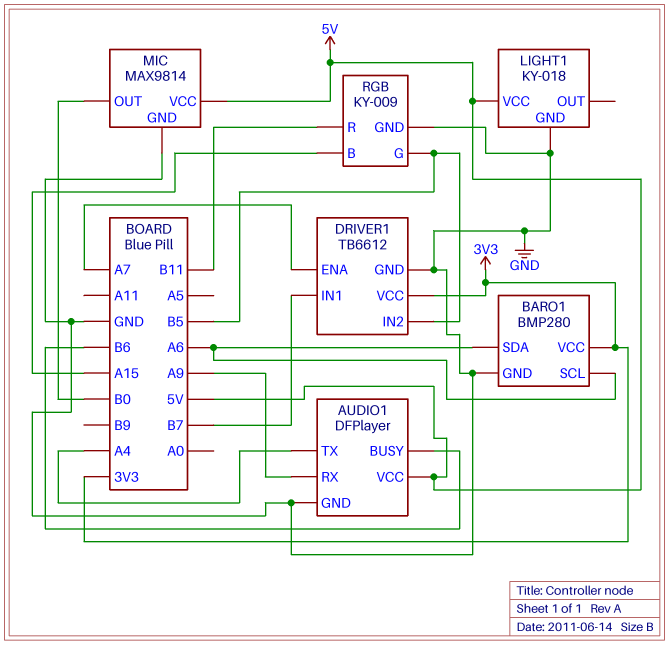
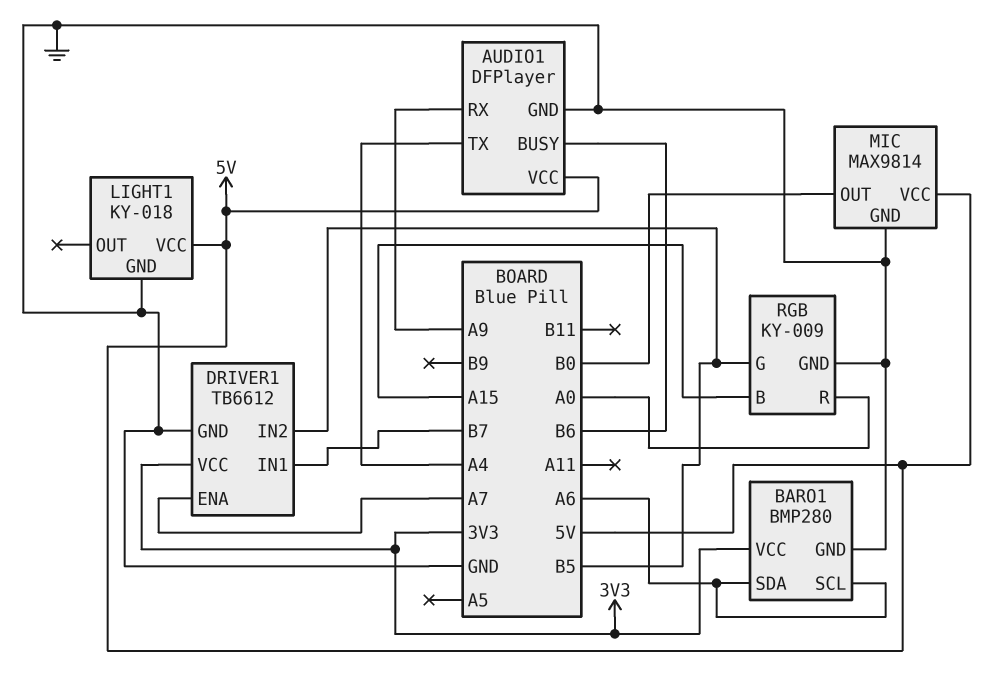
RGB pin R: B11 -> A0

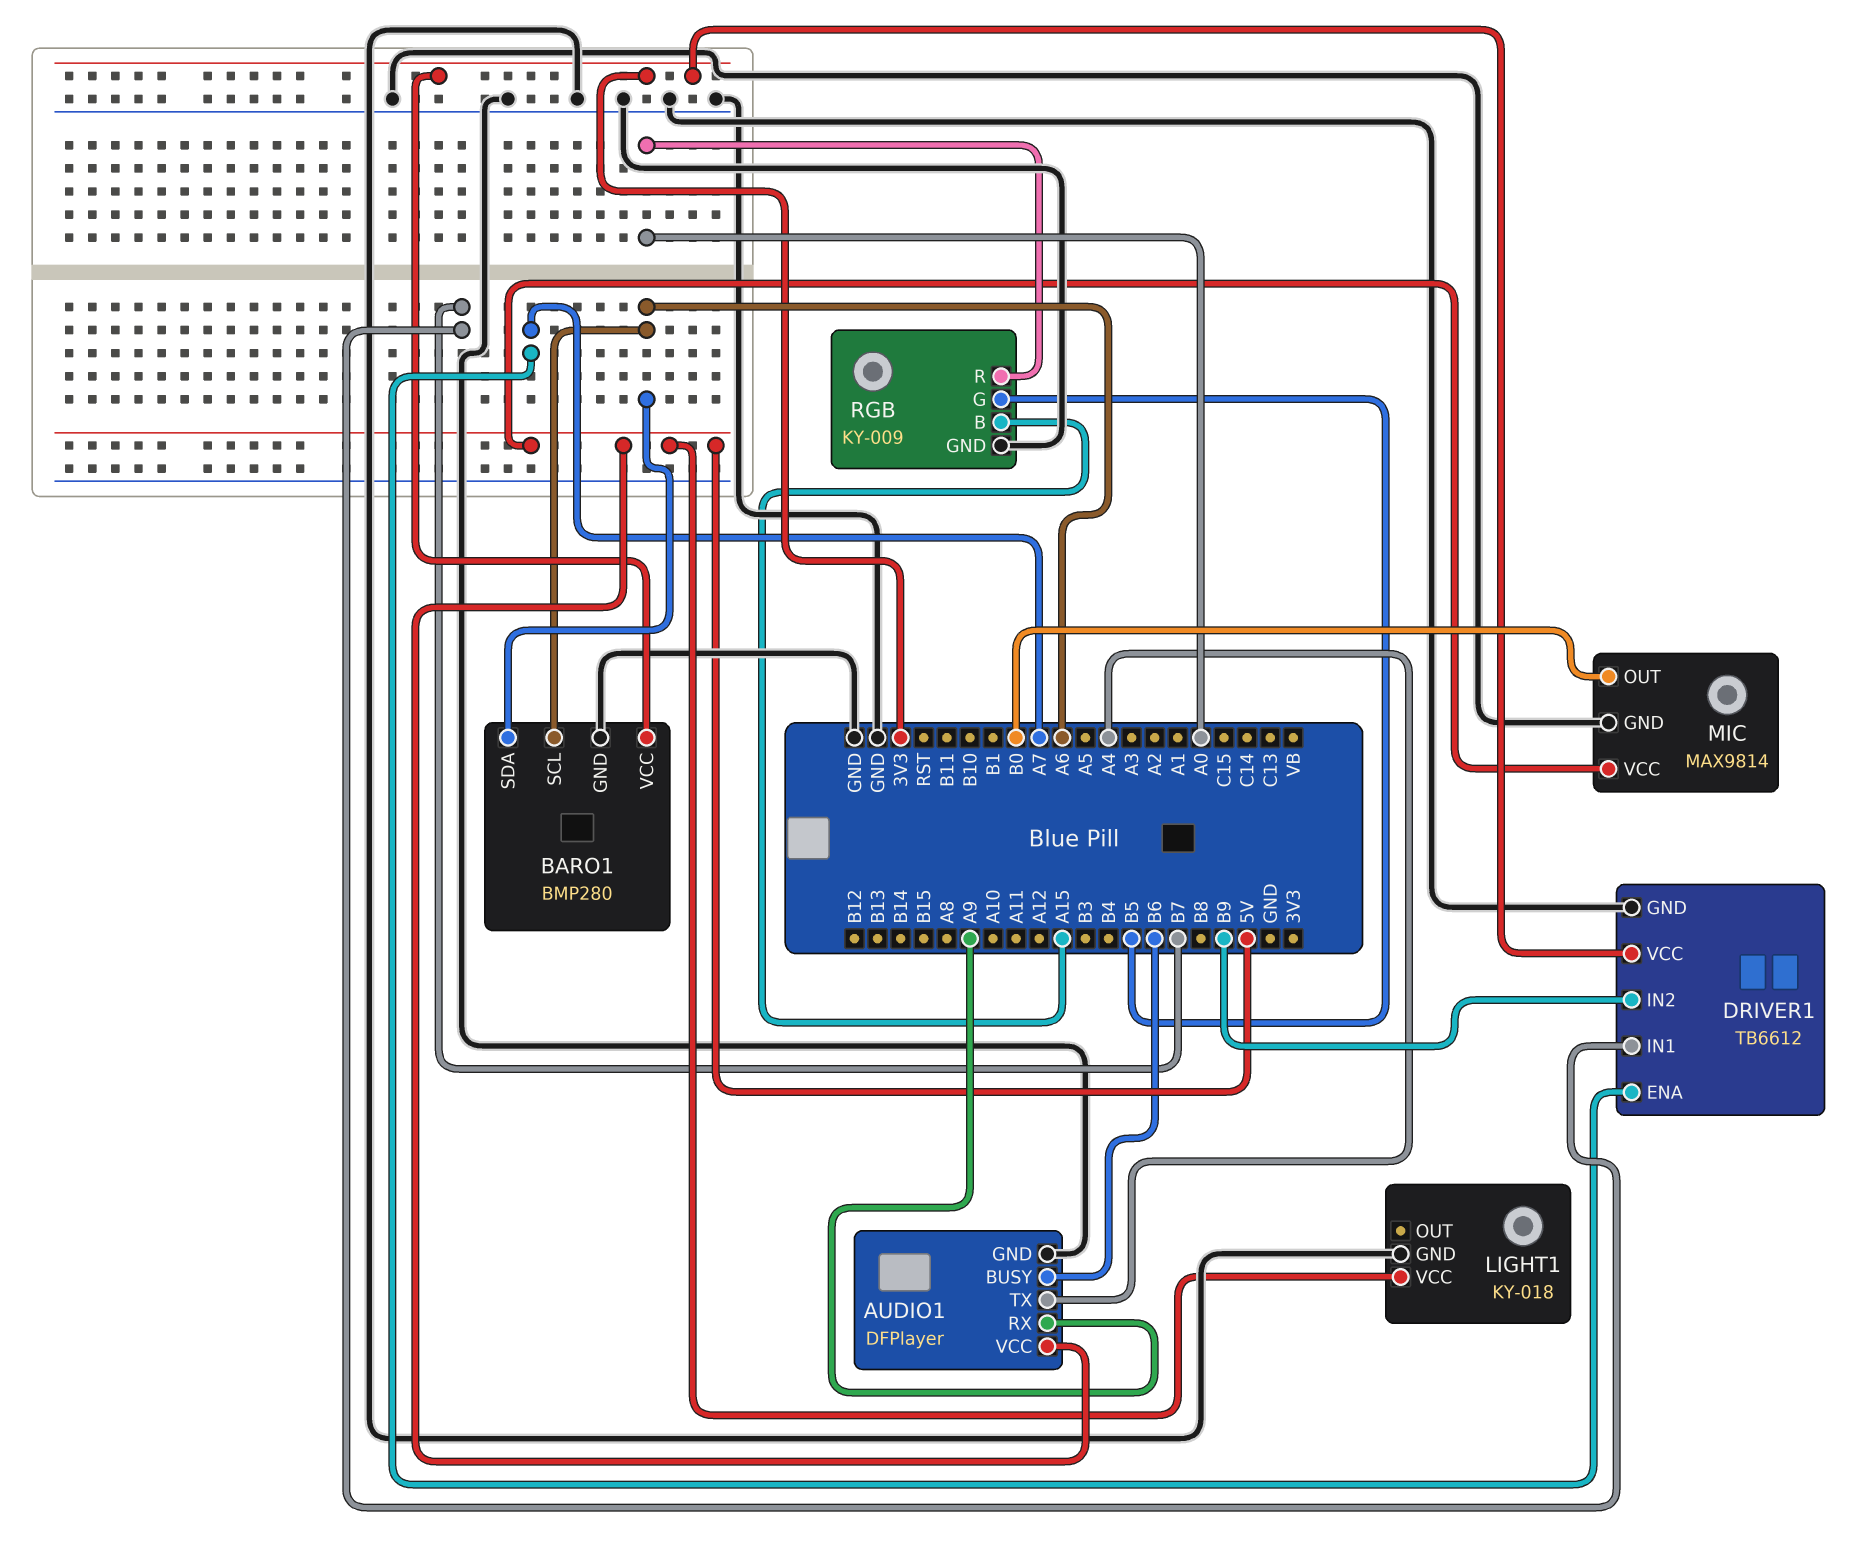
DRIVER1 pin IN2: B5 -> B9

